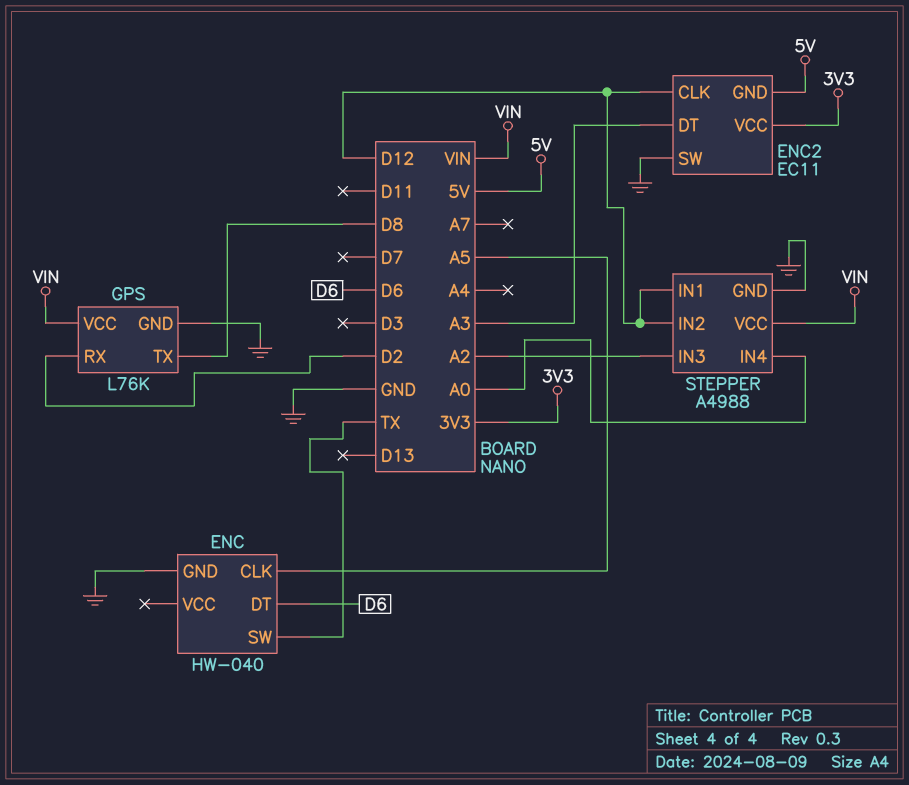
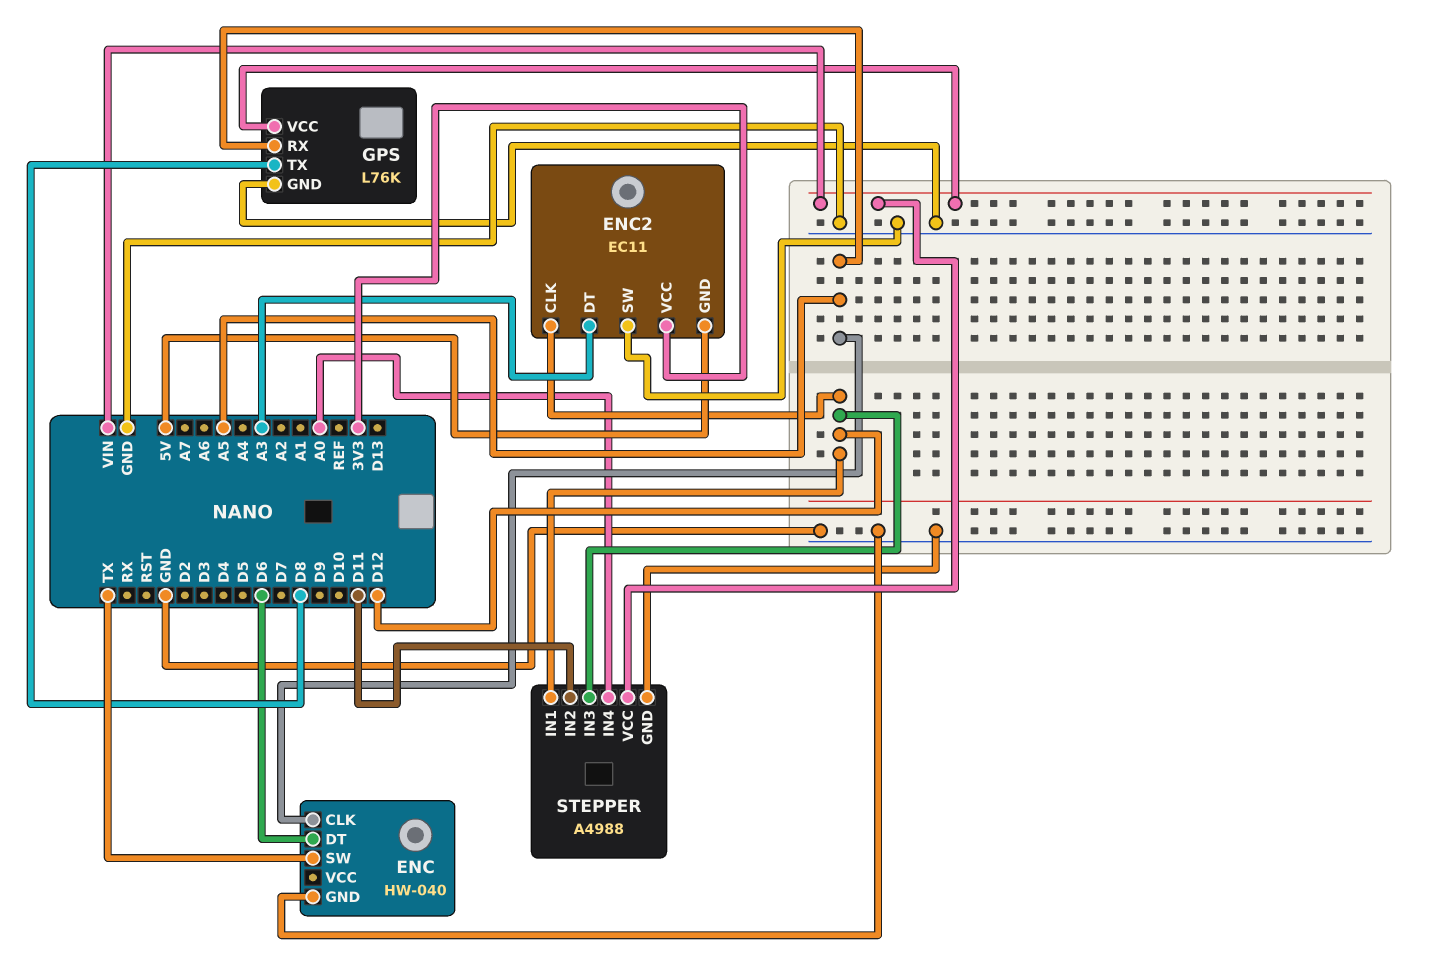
GPS pin RX: D2 -> A5
STEPPER pin IN2: D12 -> D11
STEPPER pin IN3: A2 -> D12

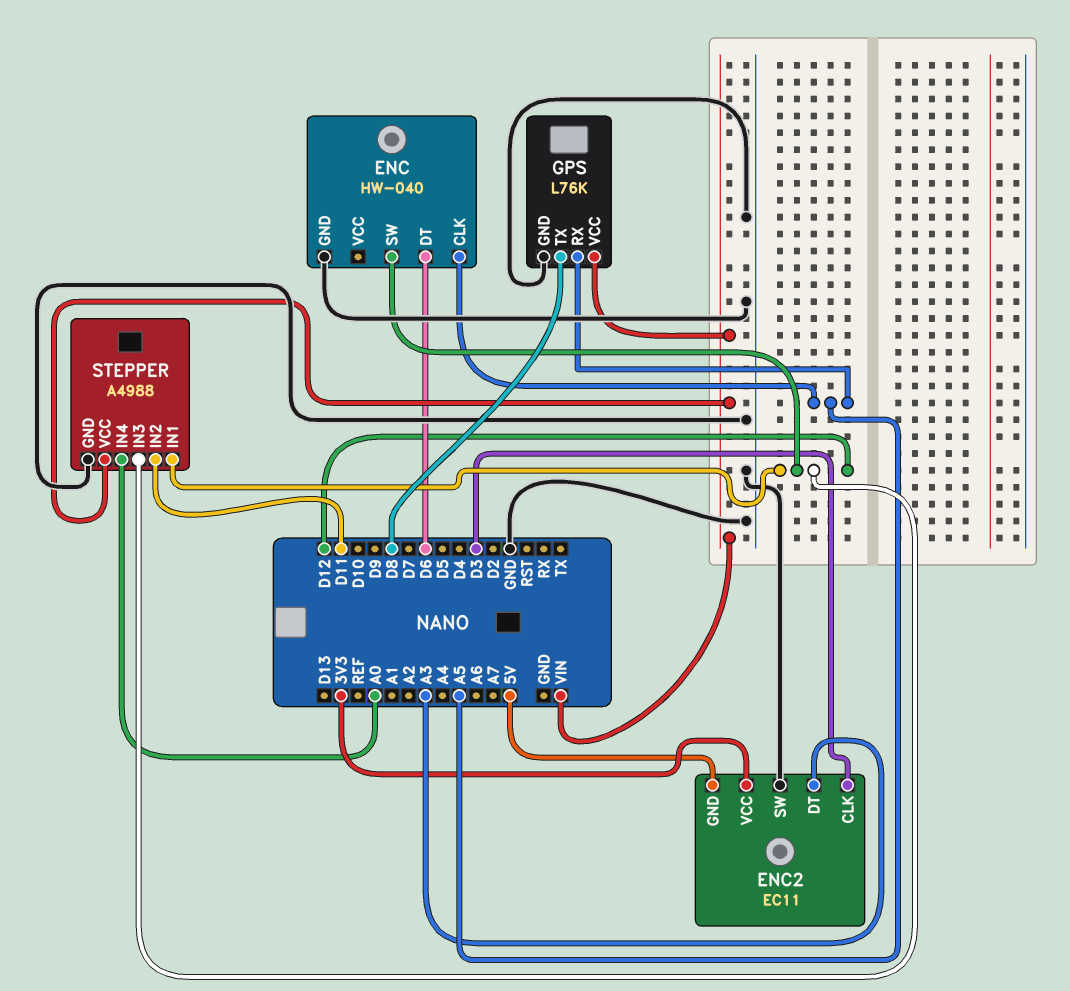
ENC pin SW: TX -> D12
ENC2 pin CLK: D12 -> D3

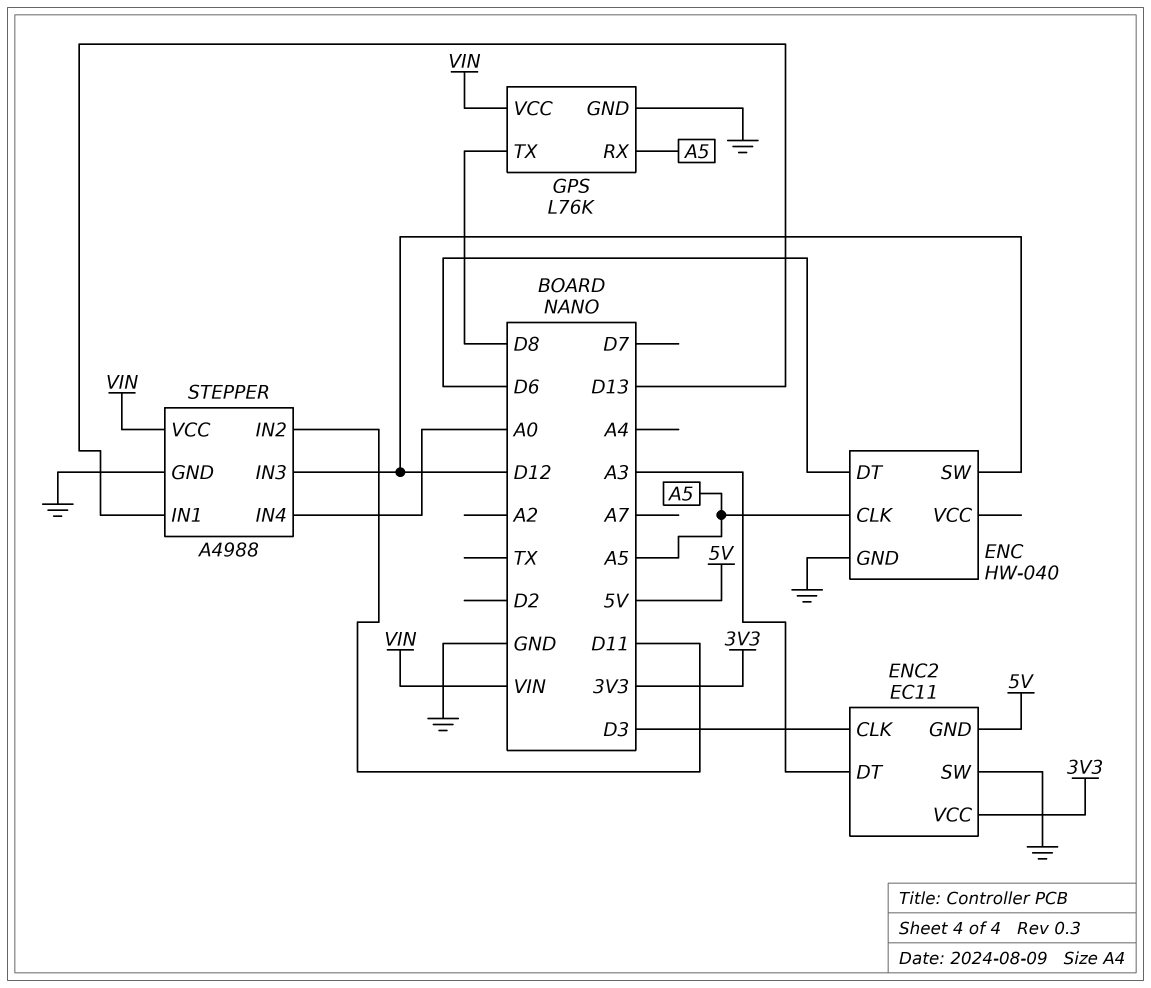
STEPPER pin IN1: D12 -> D13

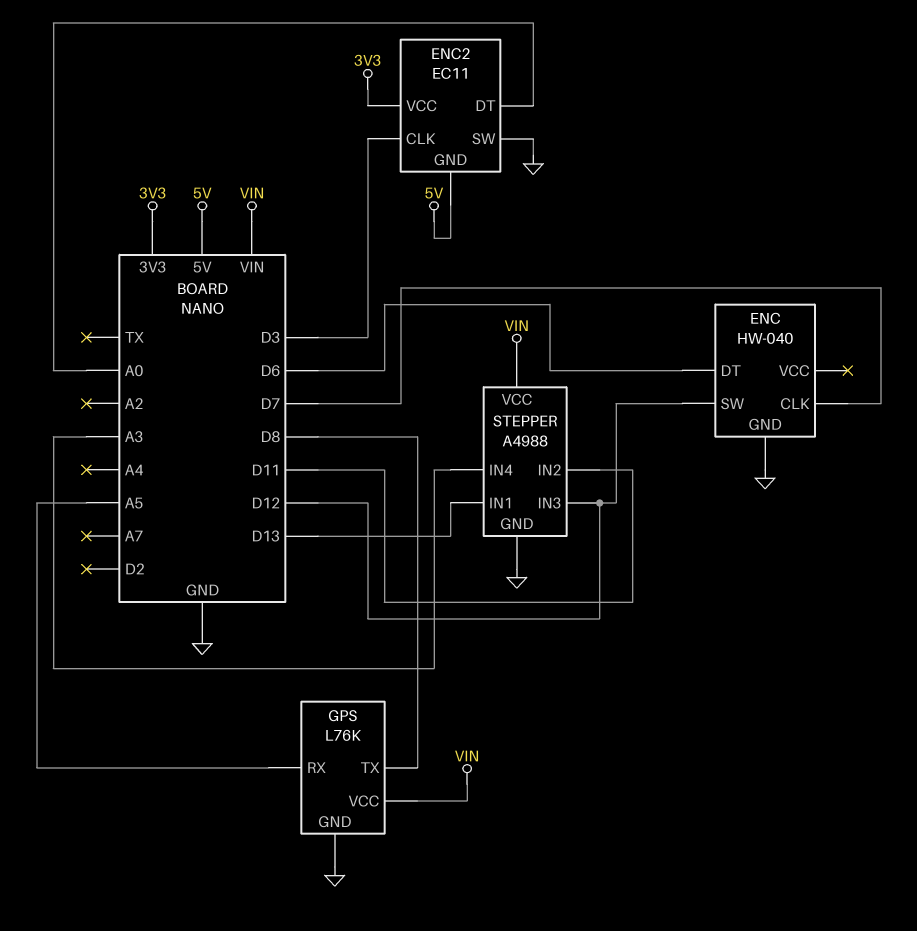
ENC pin CLK: A5 -> D7
ENC2 pin DT: A3 -> A0
STEPPER pin IN4: A0 -> A3

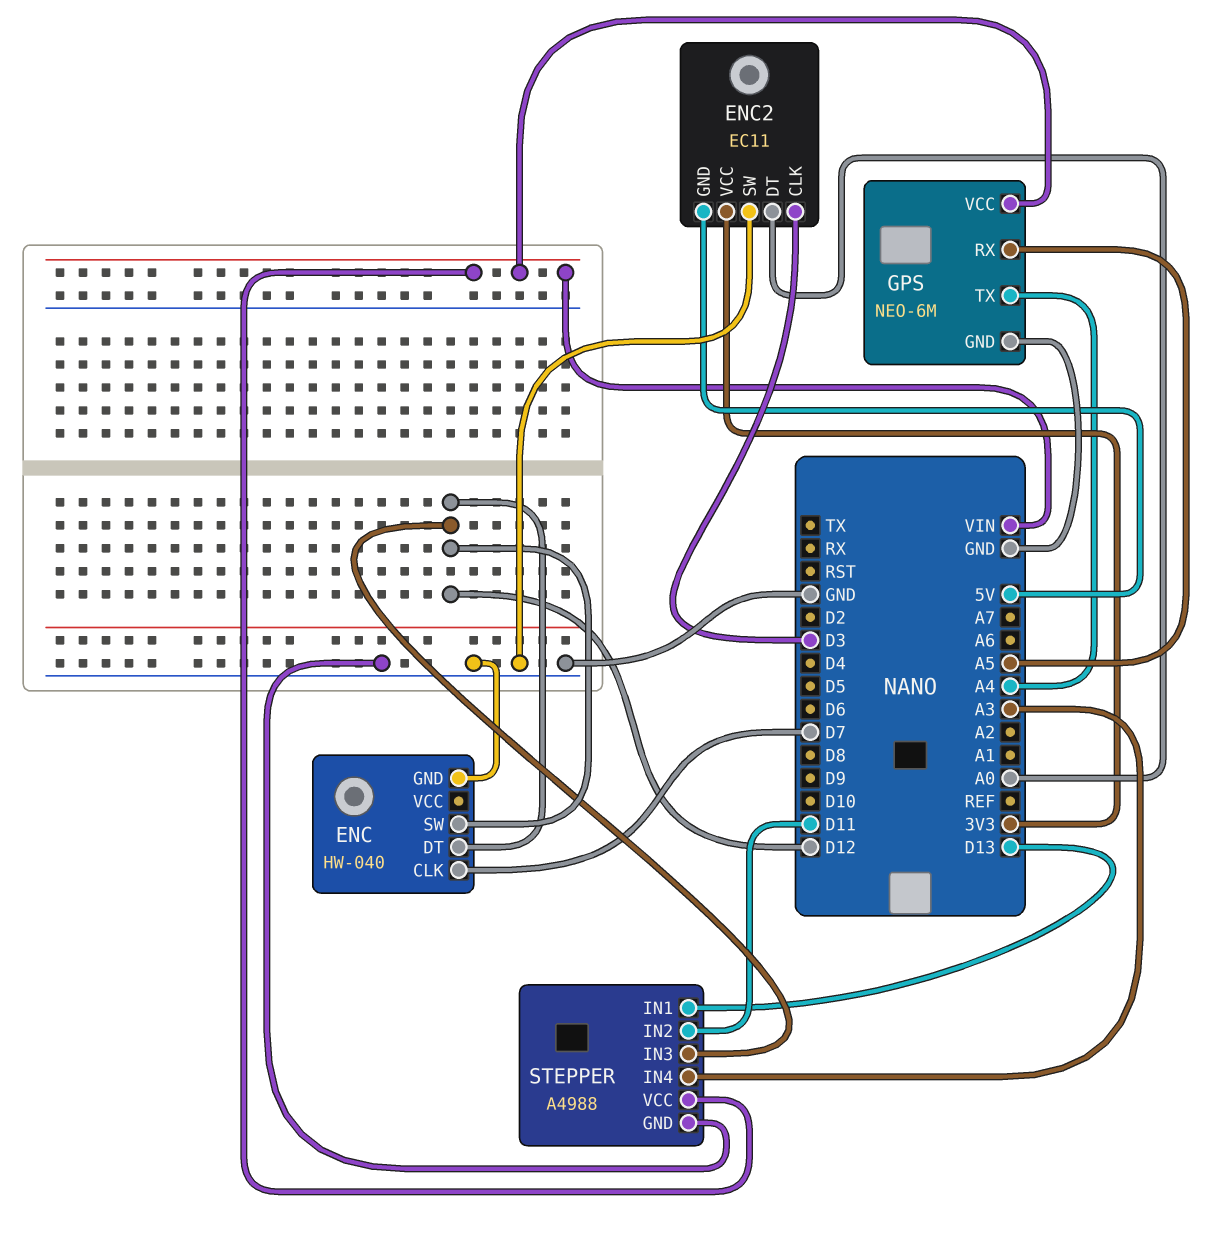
ENC pin DT: D6 -> D12
GPS: L76K -> NEO-6M
GPS pin TX: D8 -> A4

